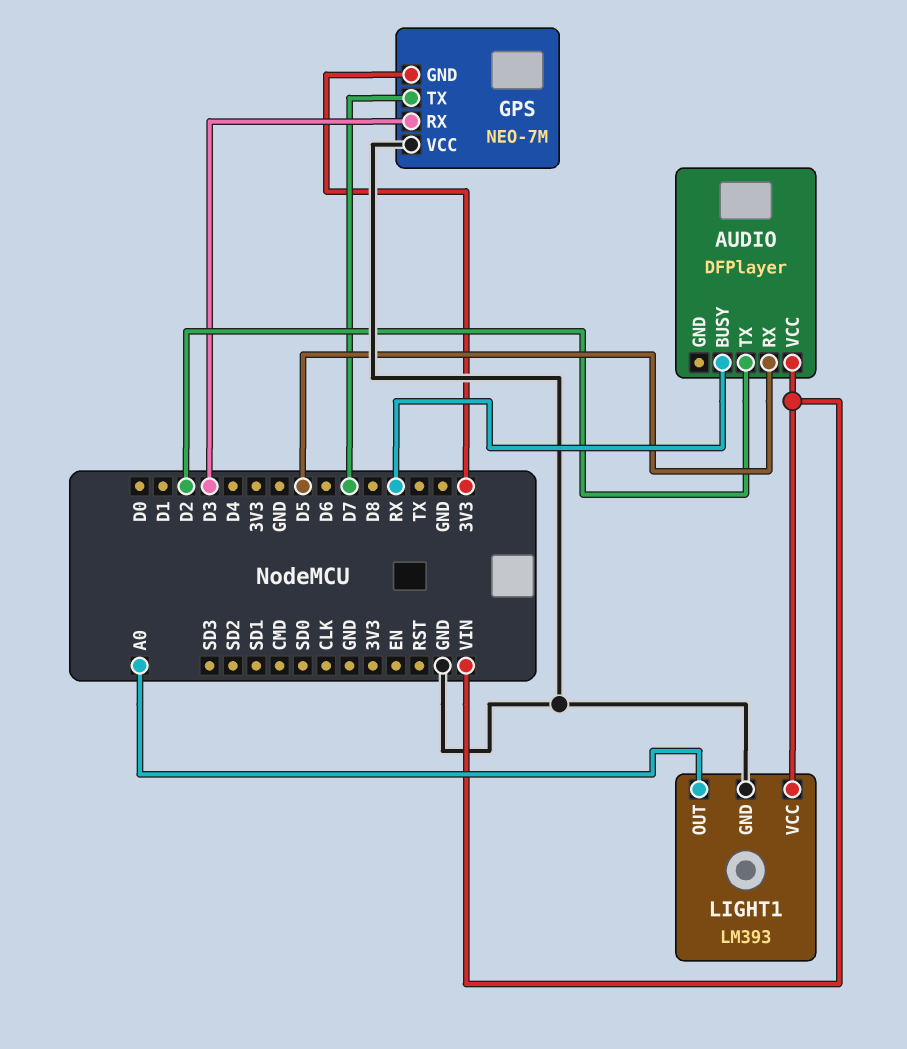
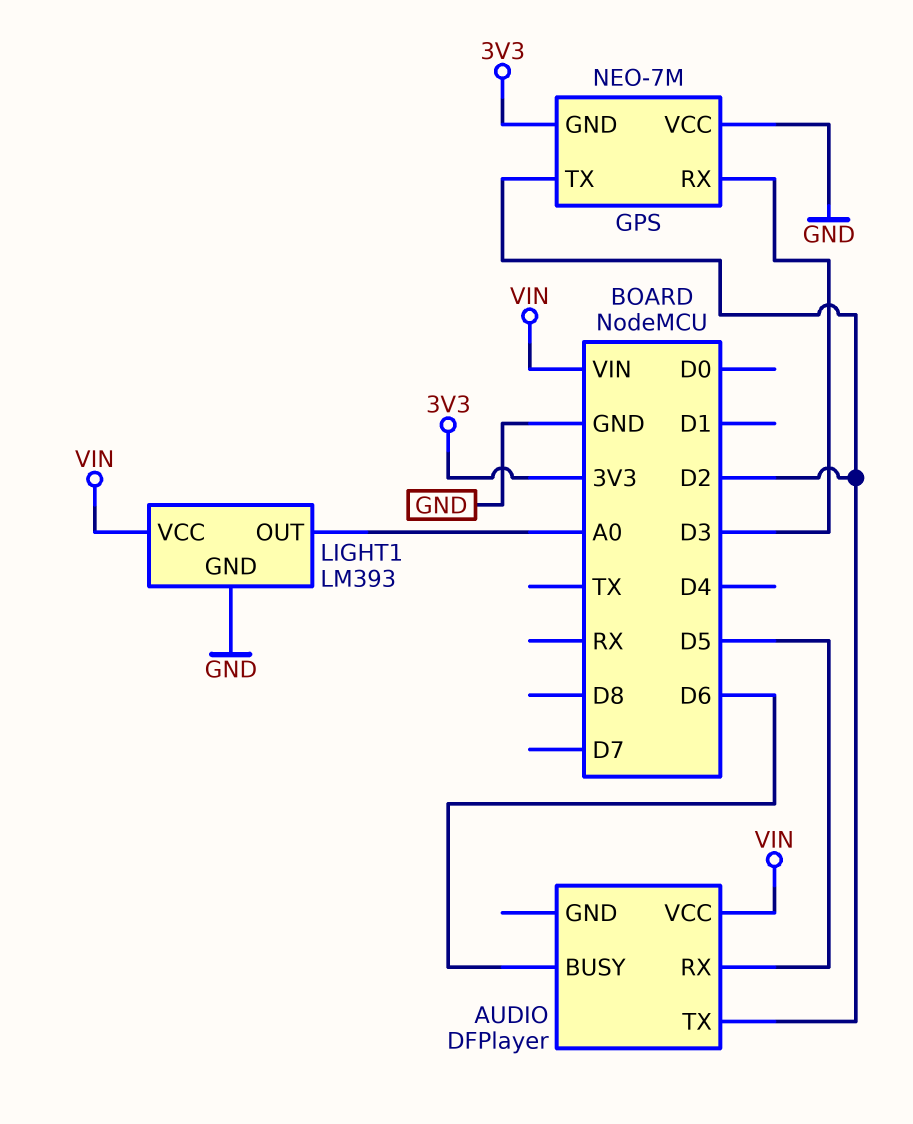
AUDIO pin BUSY: RX -> D6
GPS pin TX: D7 -> D2

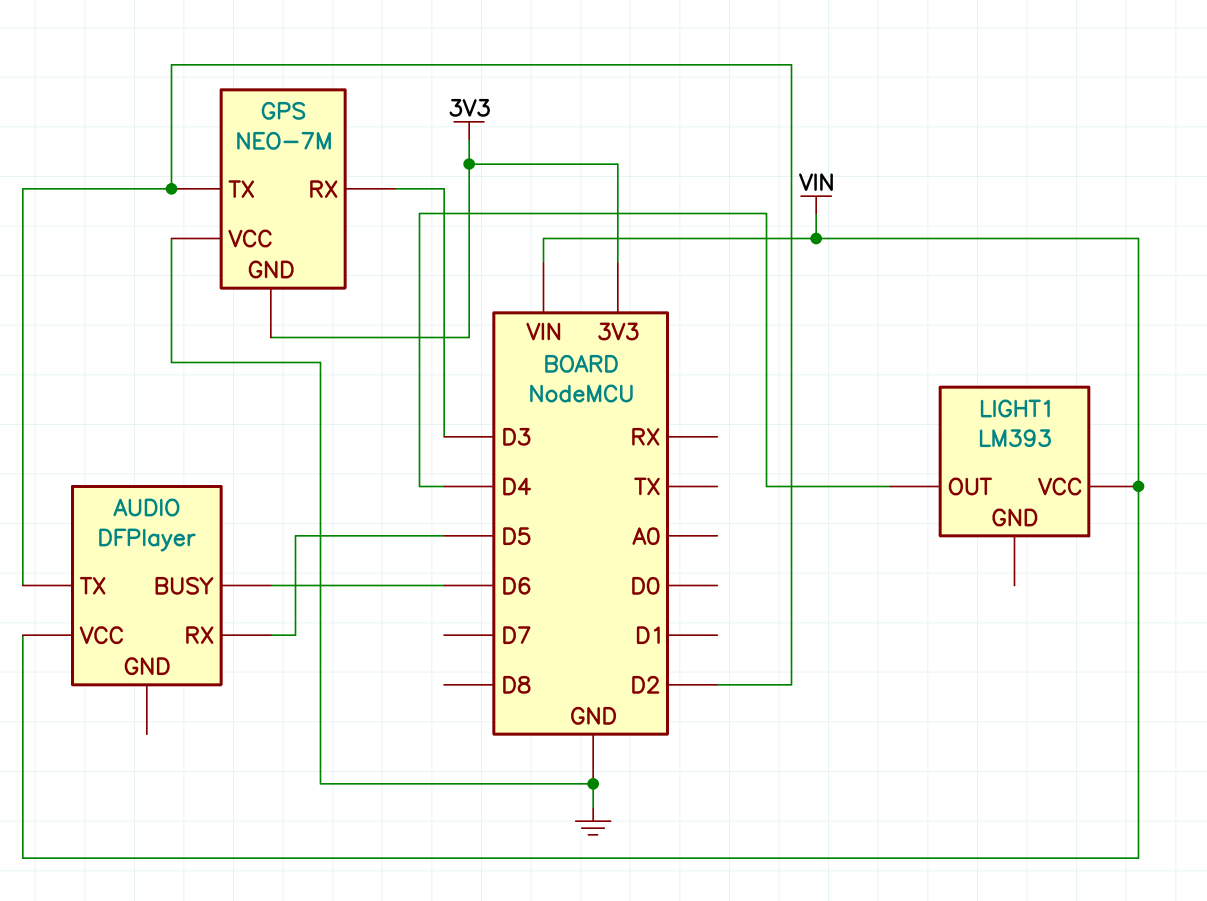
LIGHT1 pin GND: GND -> none
LIGHT1 pin OUT: A0 -> D4

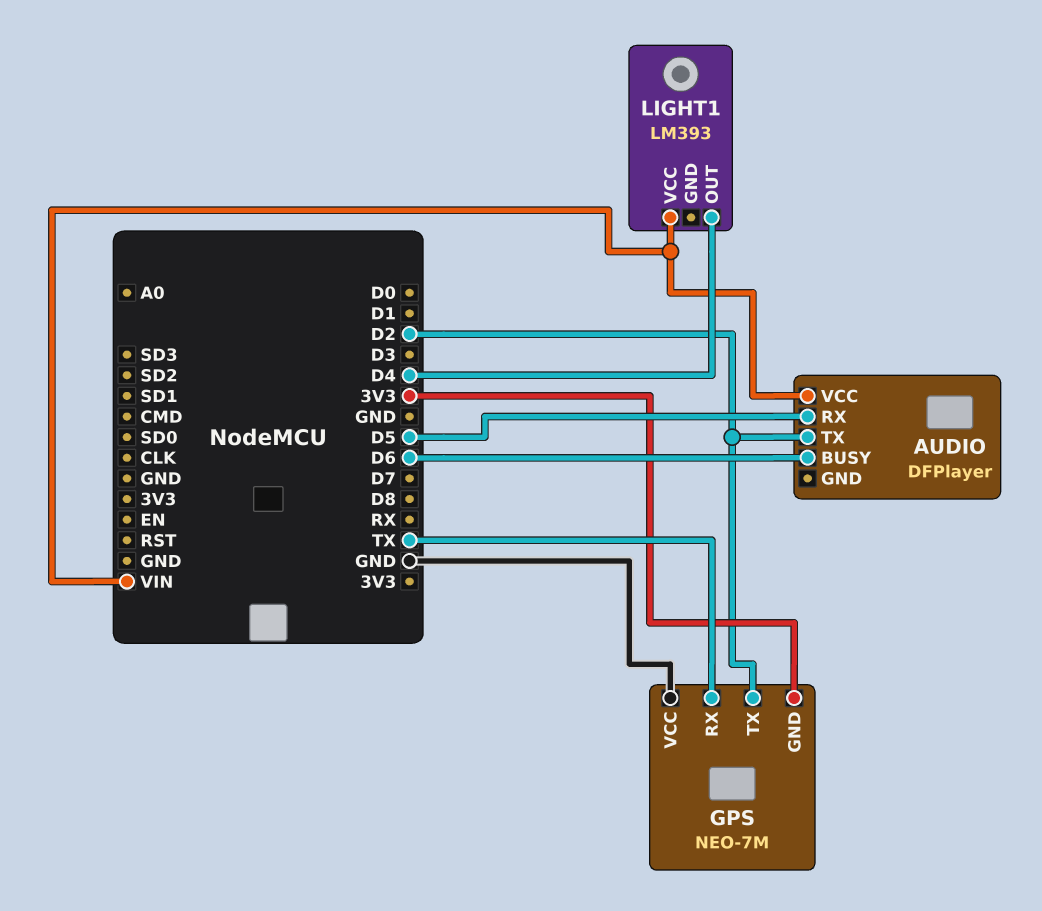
GPS pin RX: D3 -> TX

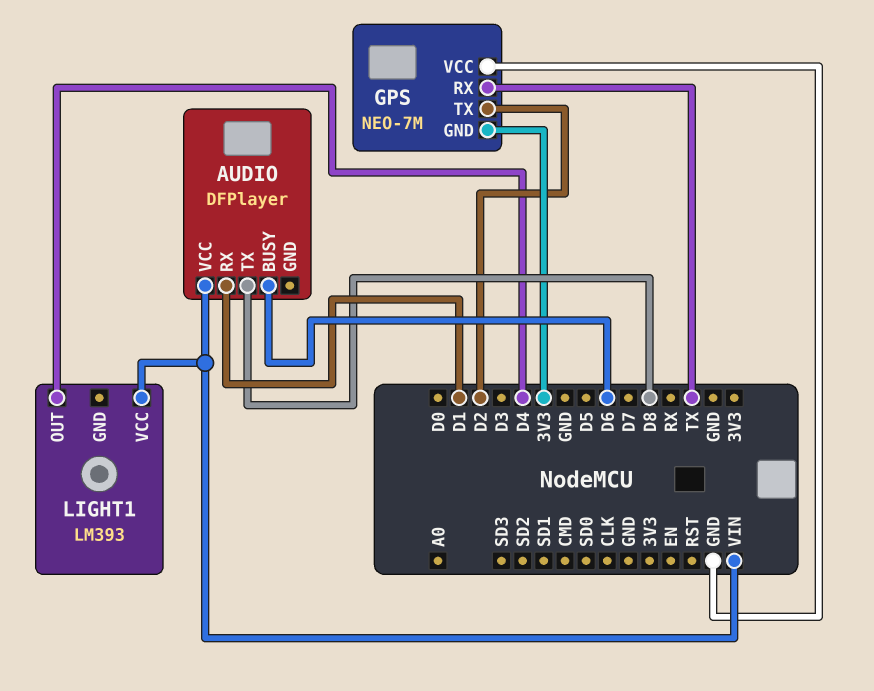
AUDIO pin RX: D5 -> D1
AUDIO pin TX: D2 -> D8

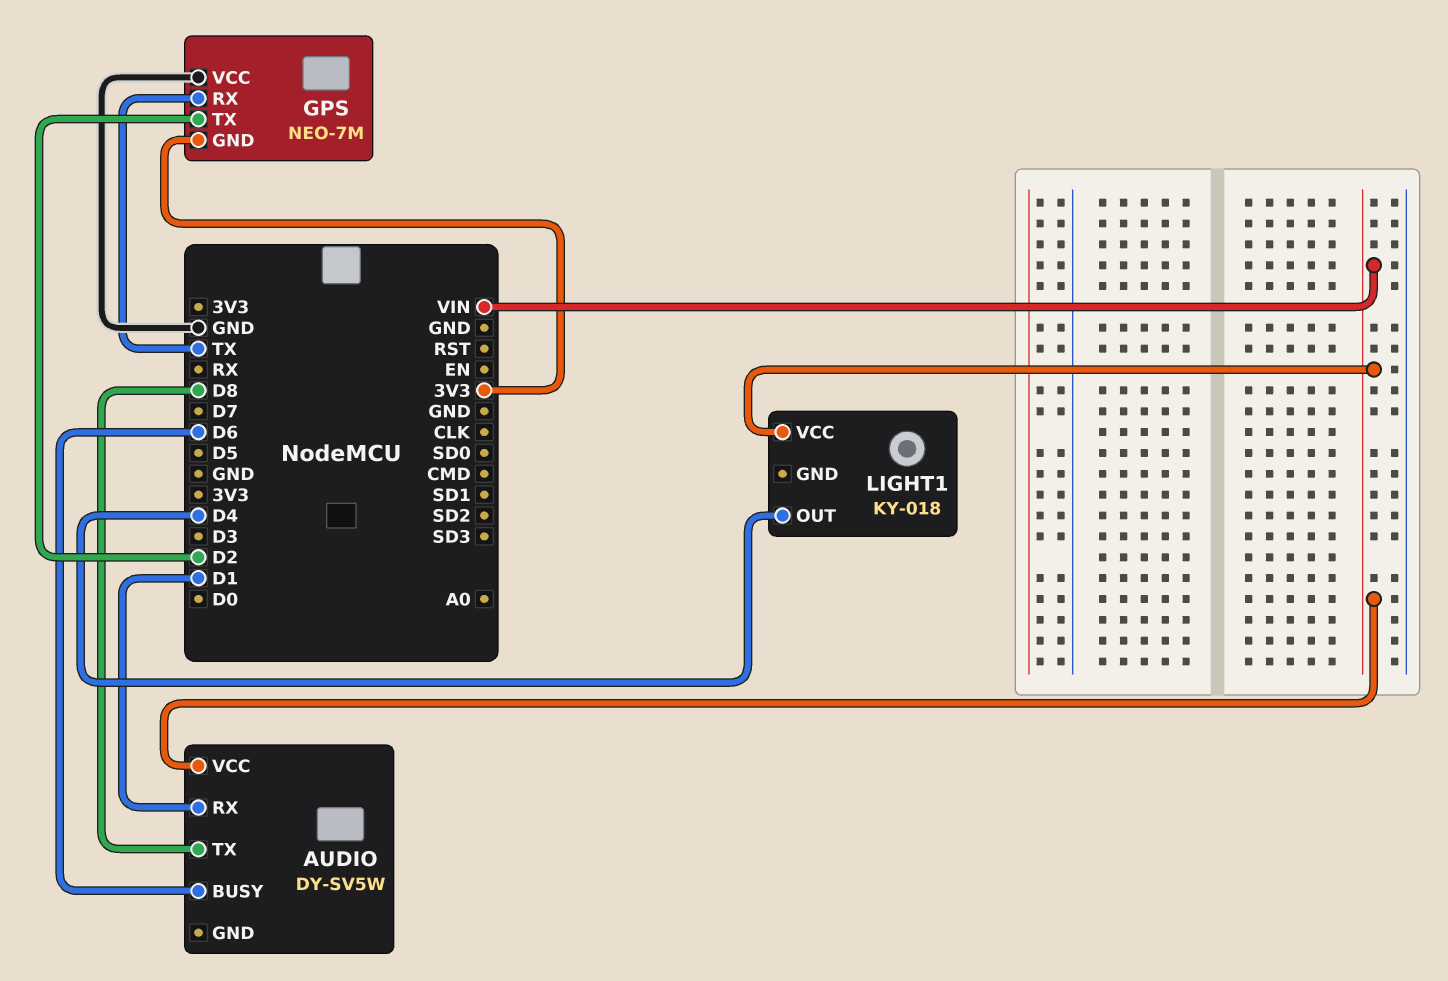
AUDIO: DFPlayer -> DY-SV5W
LIGHT1: LM393 -> KY-018

